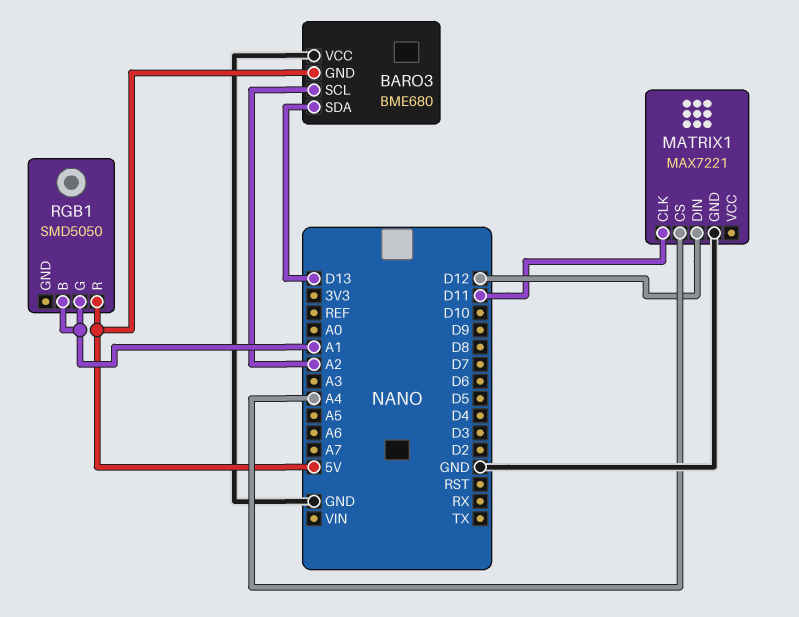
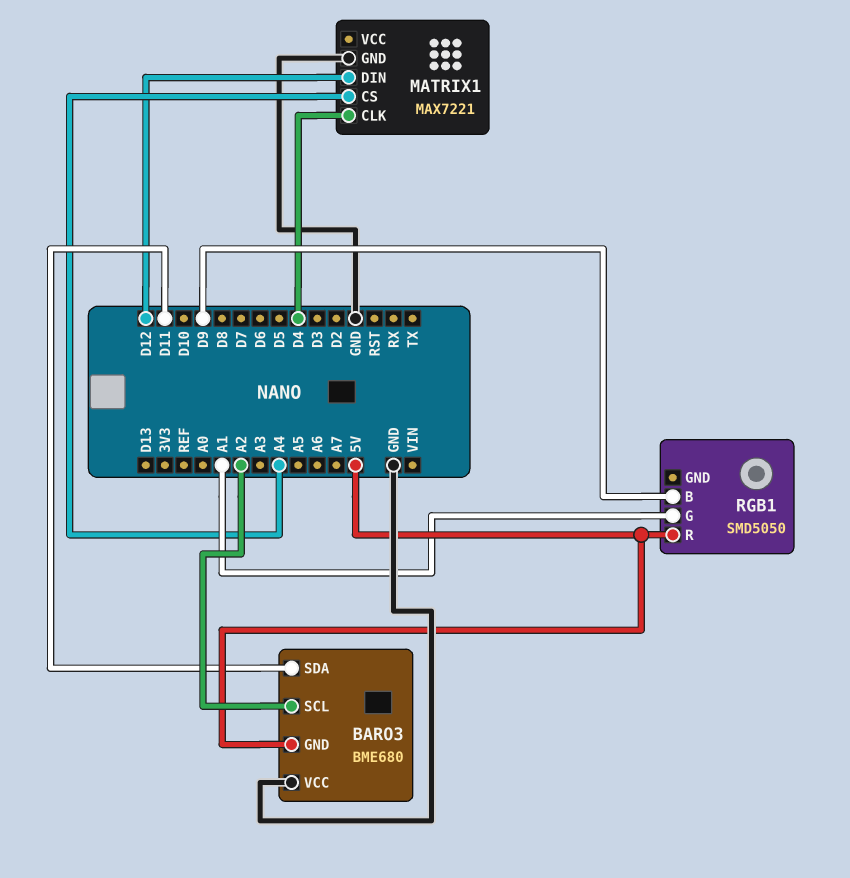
BARO3 pin SDA: D13 -> D11
MATRIX1 pin CLK: D11 -> D4
RGB1 pin B: A1 -> D9

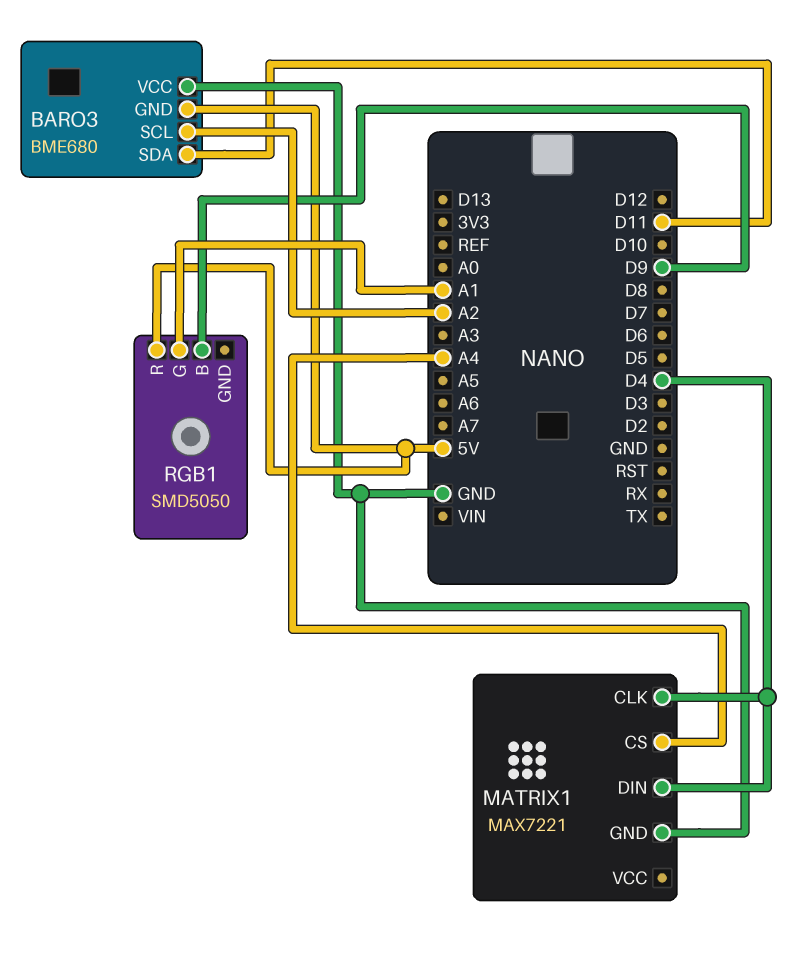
MATRIX1 pin DIN: D12 -> D4

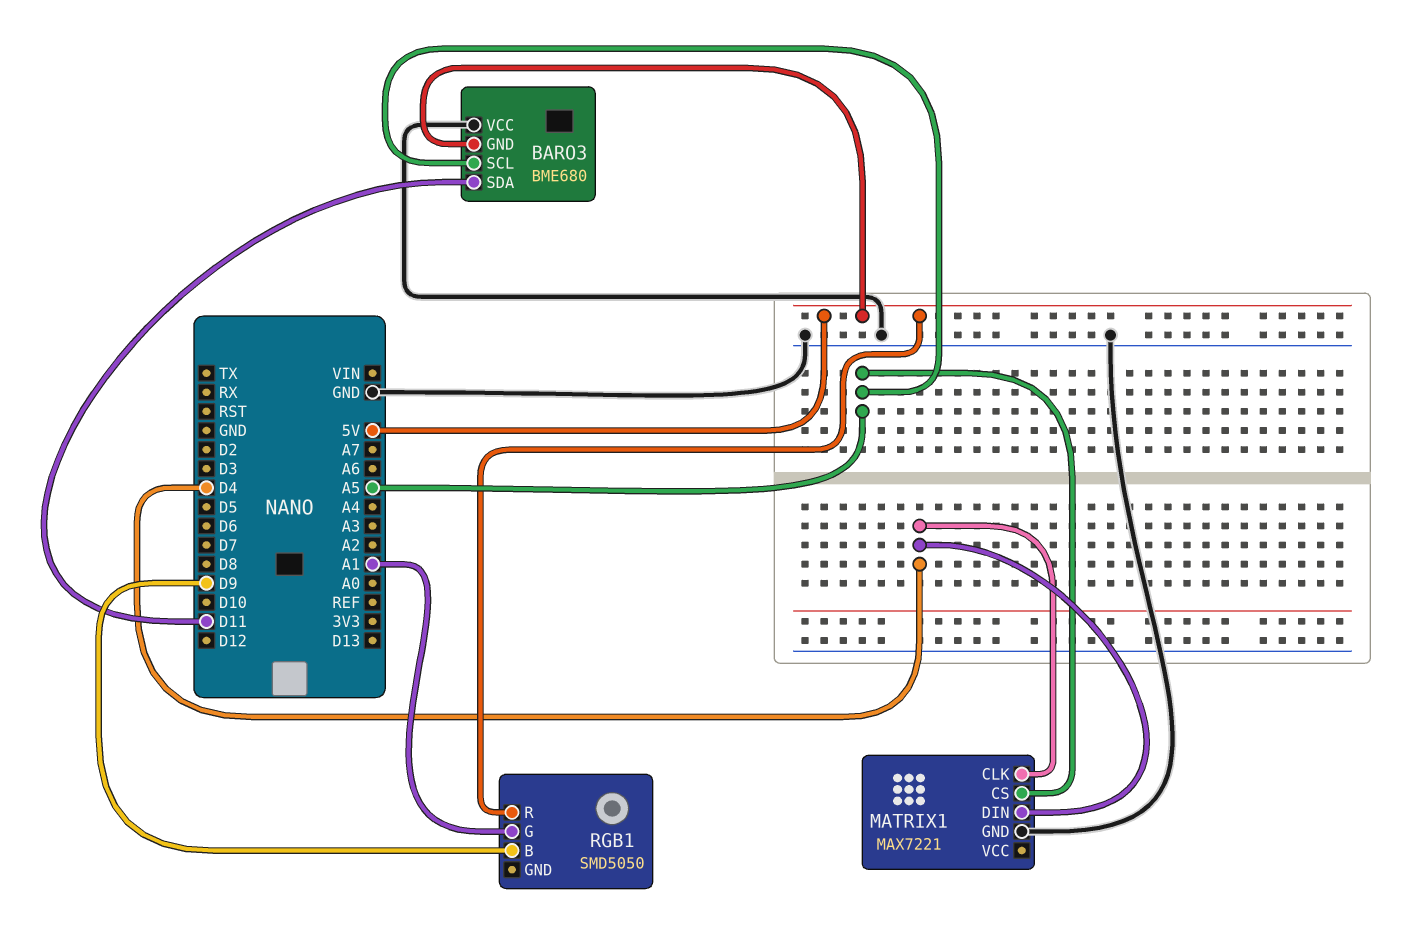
BARO3 pin SCL: A2 -> A5
MATRIX1 pin CS: A4 -> A5

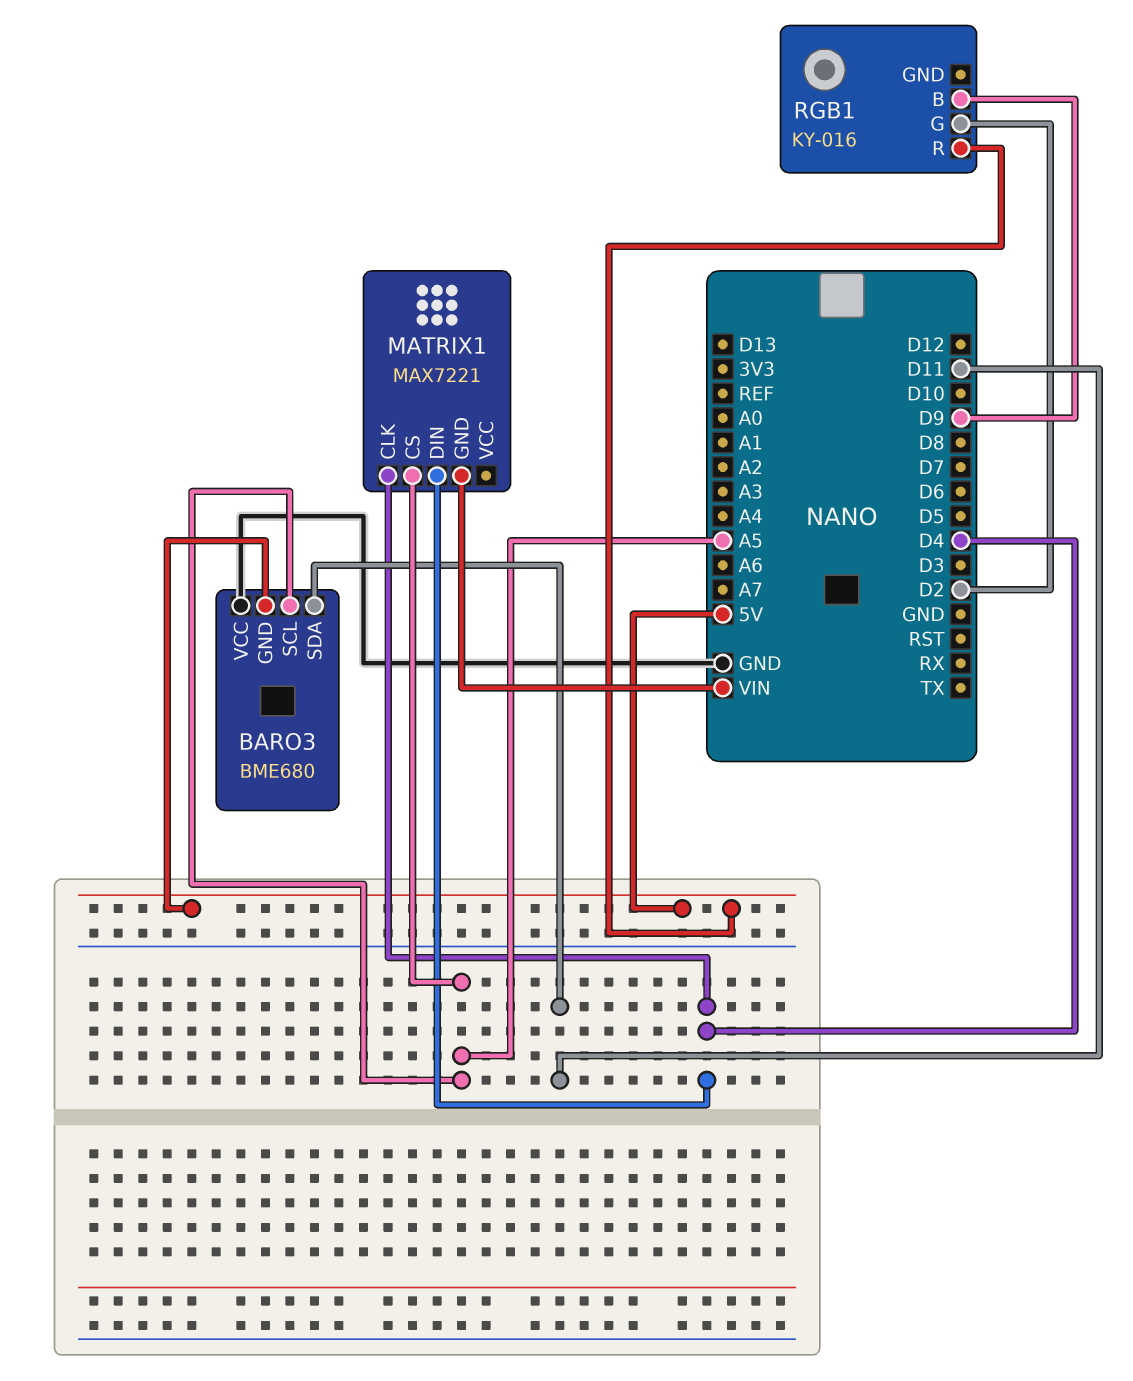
MATRIX1 pin GND: GND -> VIN
RGB1: SMD5050 -> KY-016
RGB1 pin G: A1 -> D2

